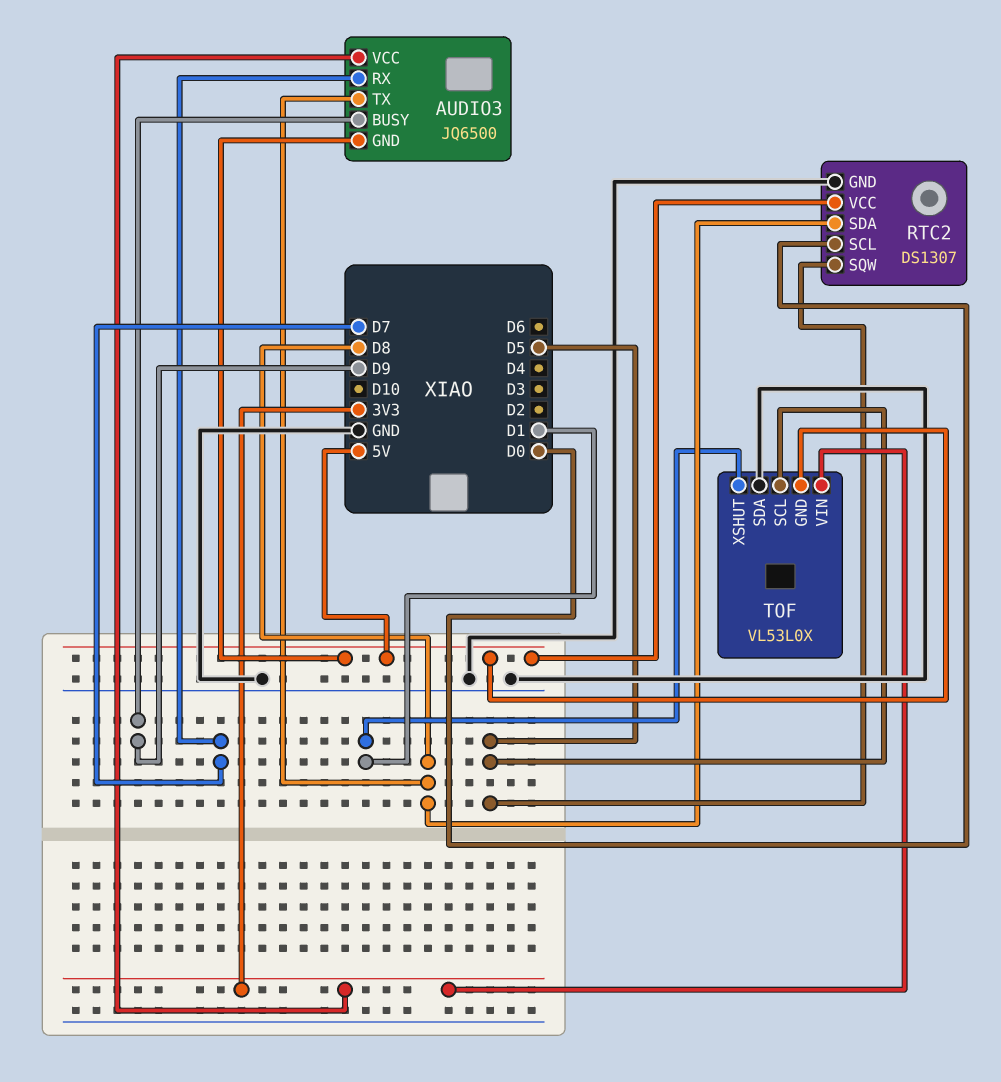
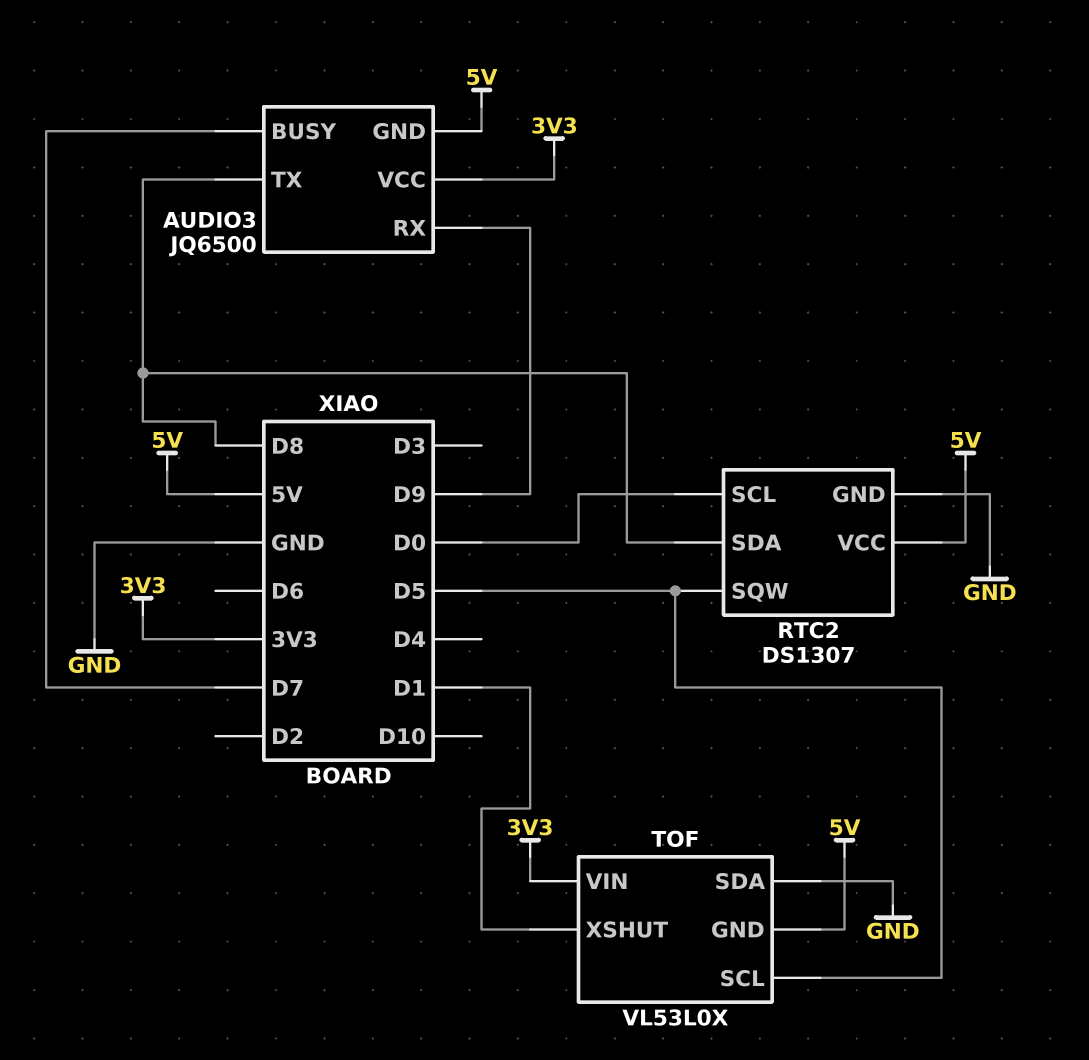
AUDIO3 pin BUSY: D9 -> D7
AUDIO3 pin RX: D7 -> D9

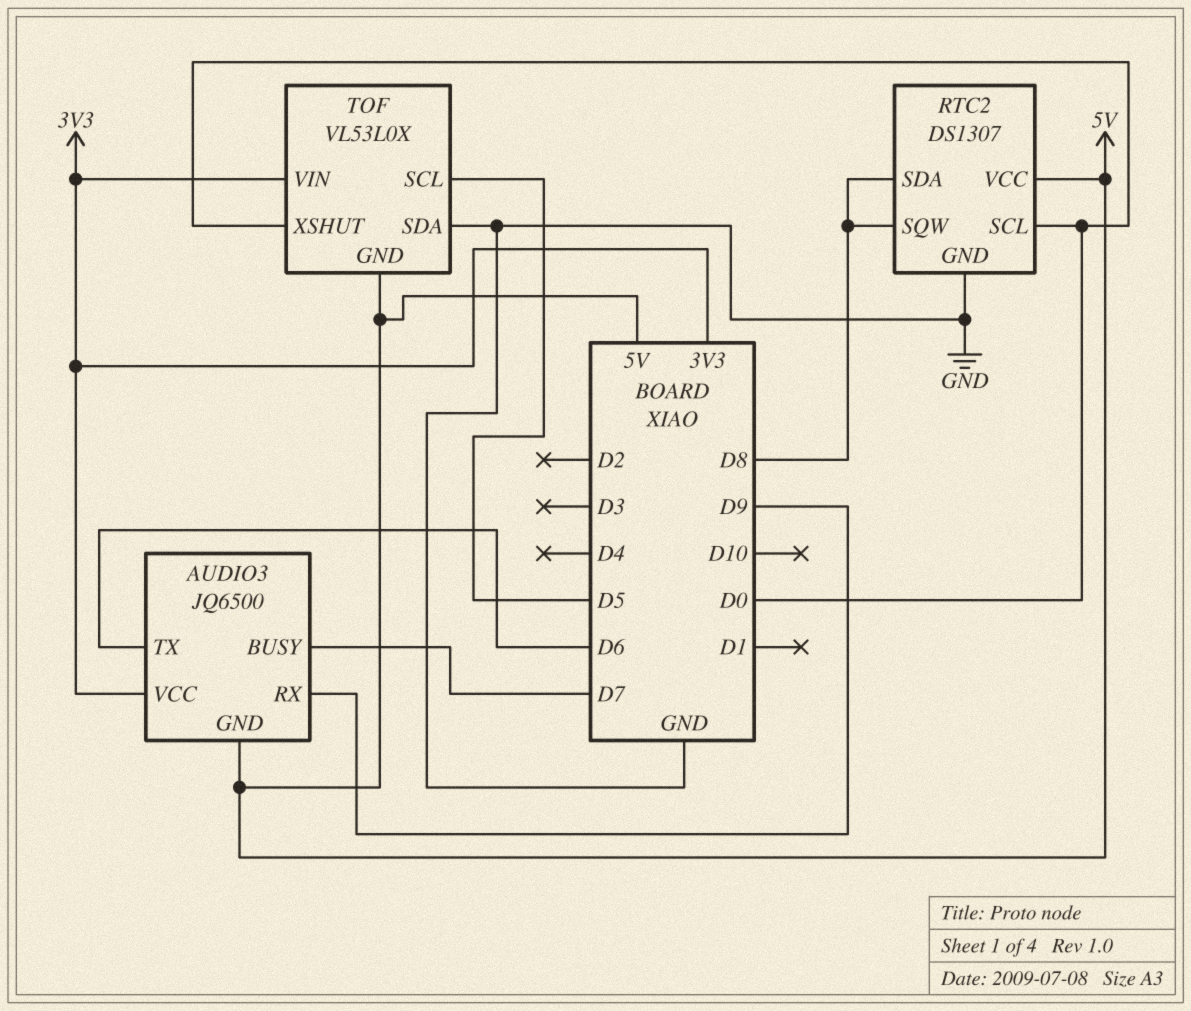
AUDIO3 pin TX: D8 -> D6
RTC2 pin SQW: D5 -> D8
TOF pin XSHUT: D1 -> D0

